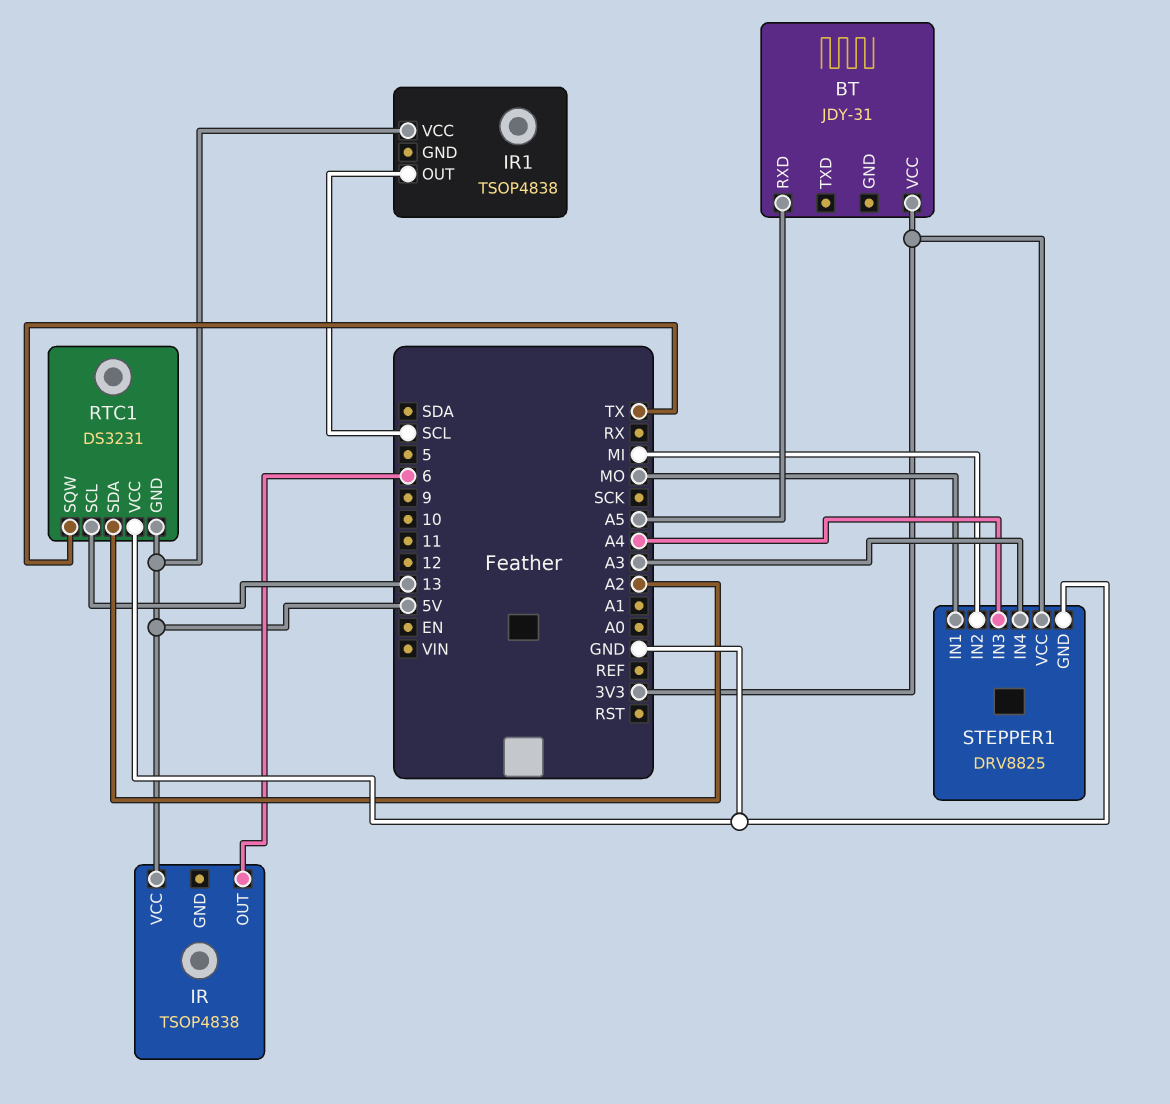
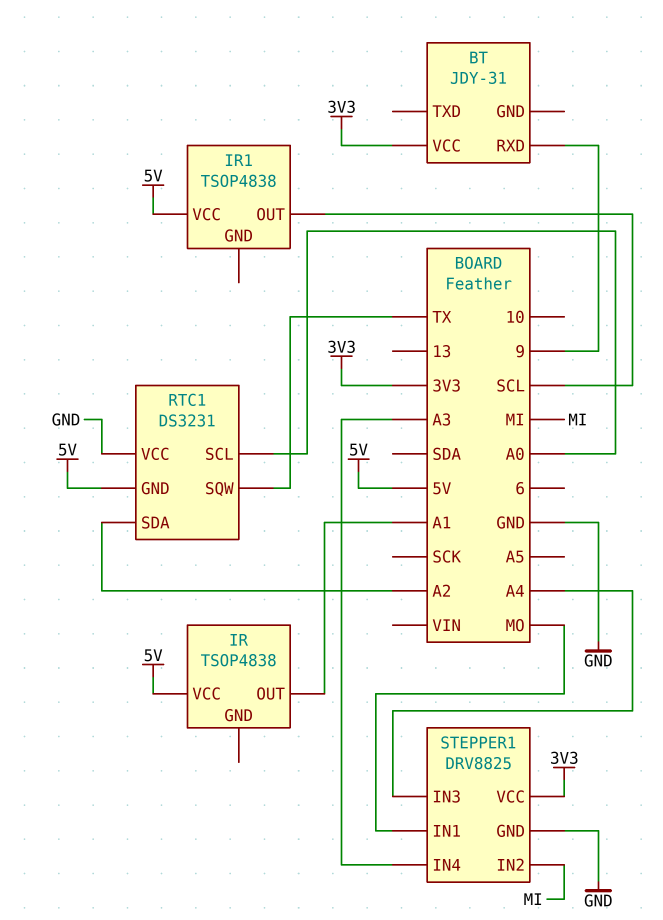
BT pin RXD: A5 -> 9
IR pin OUT: 6 -> A1
RTC1 pin SCL: 13 -> A0

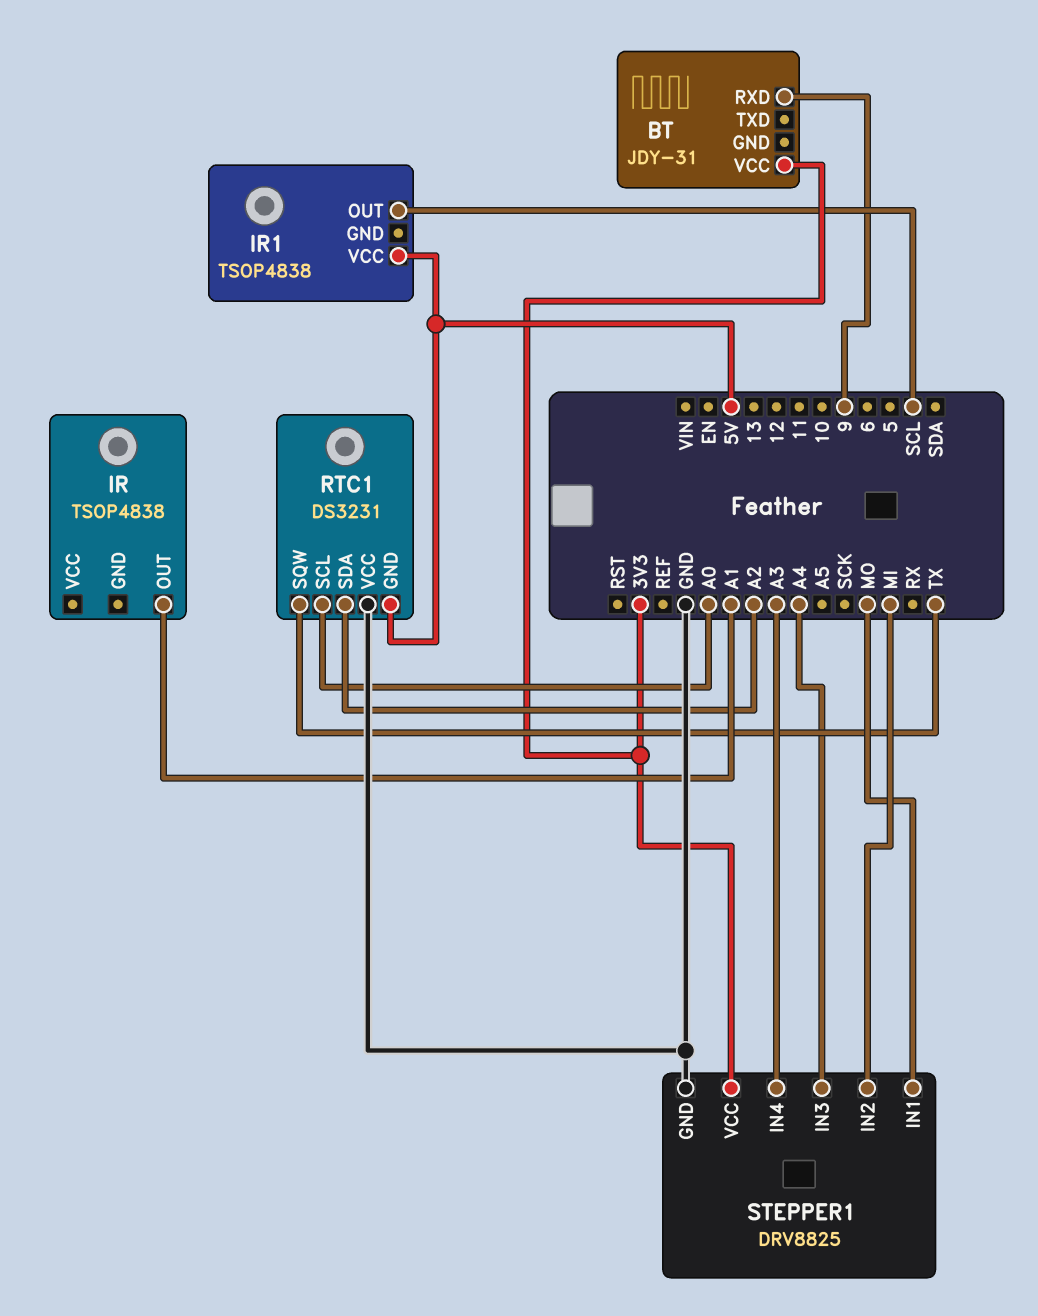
IR pin VCC: 5V -> none

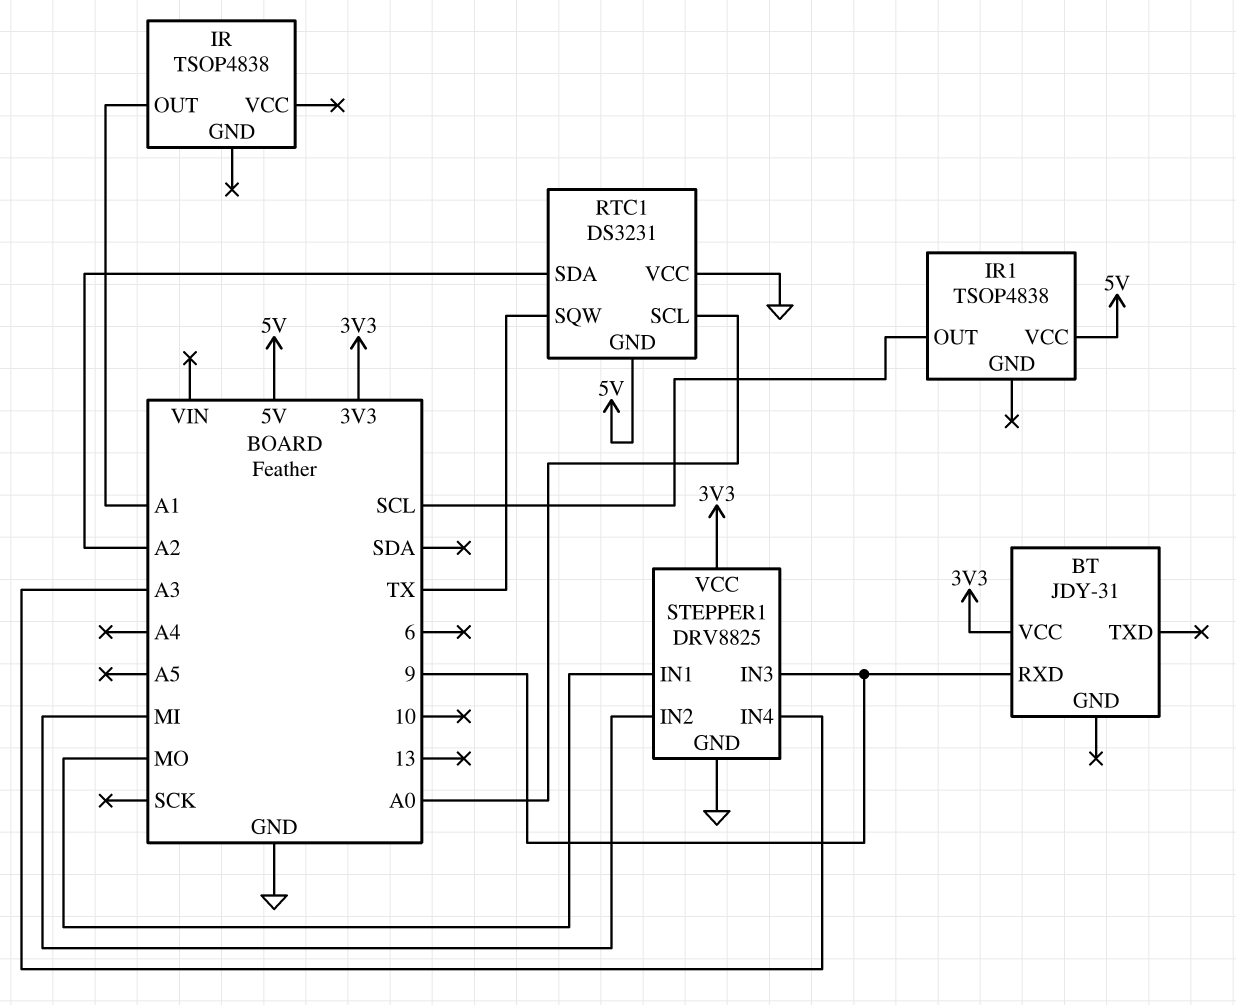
STEPPER1 pin IN3: A4 -> 9

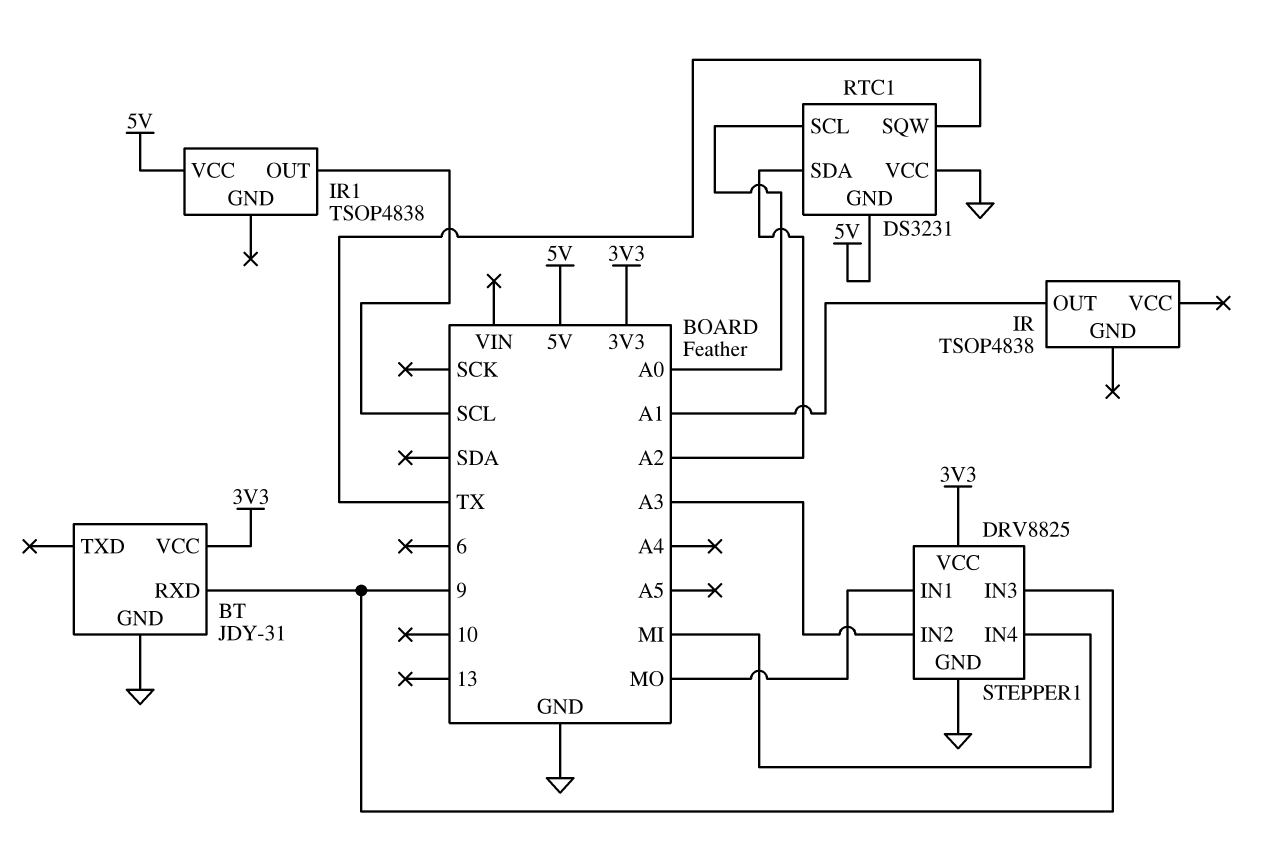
BT pin GND: none -> GND
STEPPER1 pin IN2: MI -> A3
STEPPER1 pin IN4: A3 -> MI

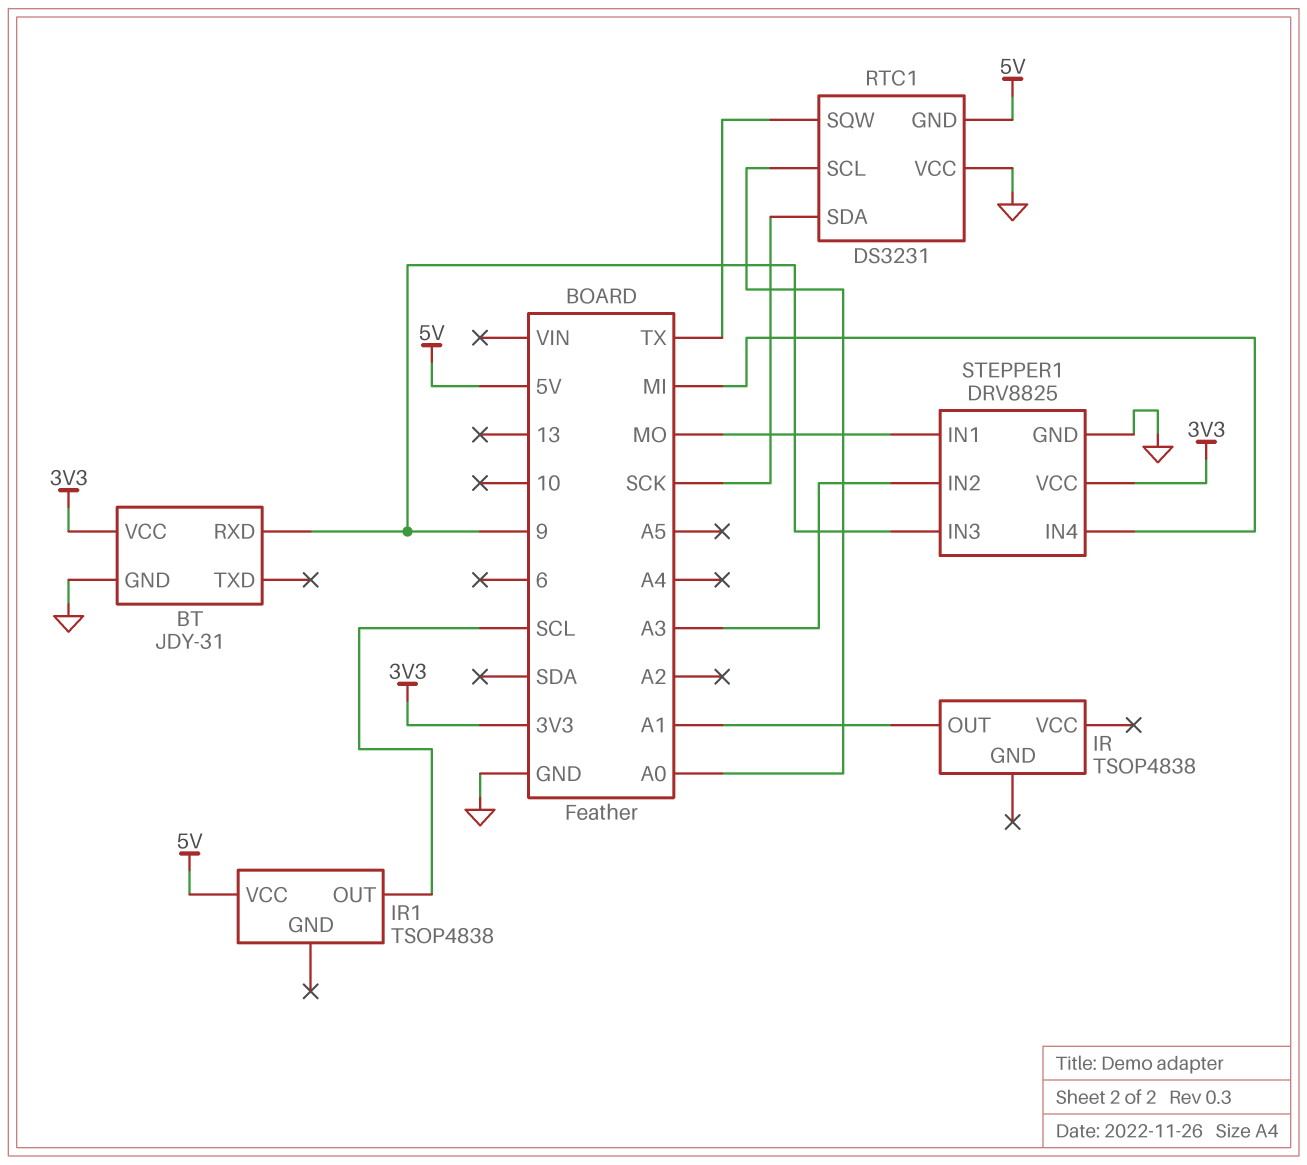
RTC1 pin SDA: A2 -> SCK

